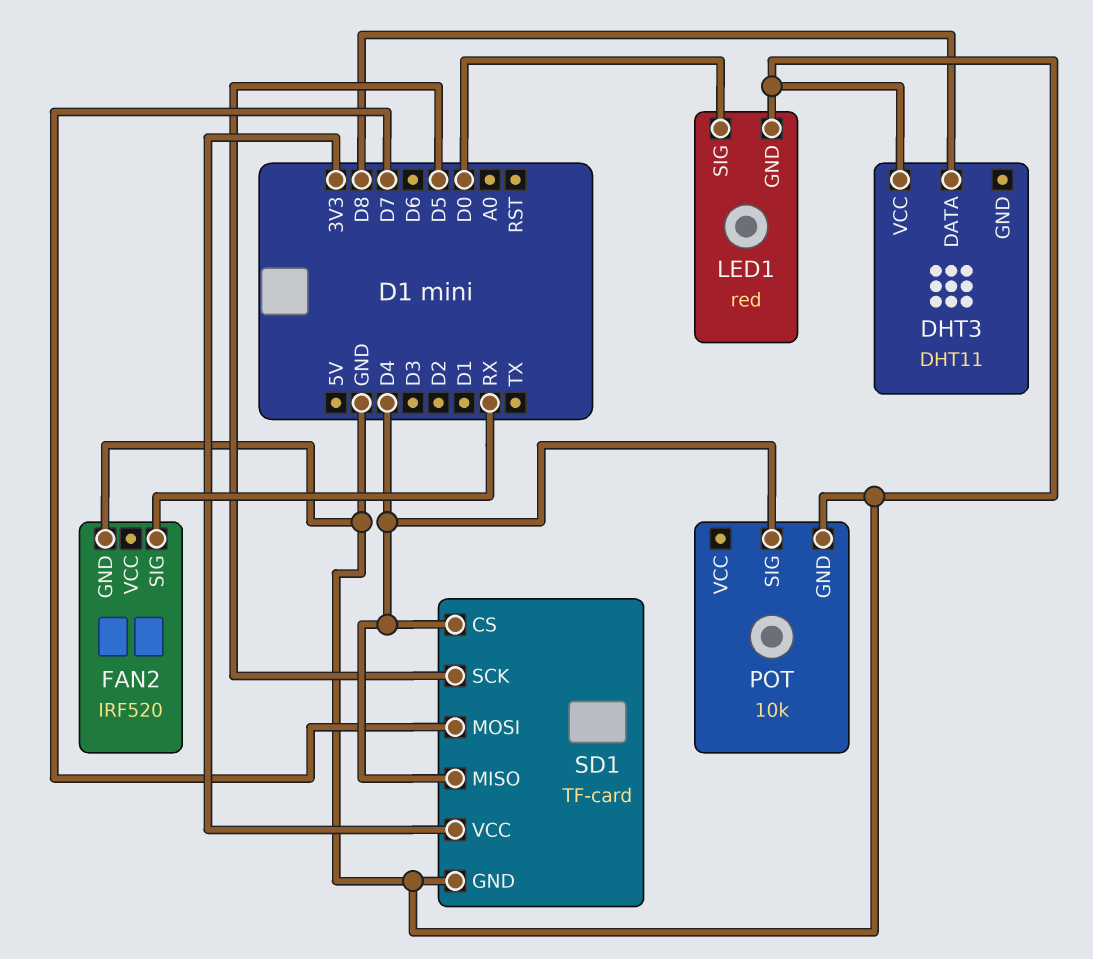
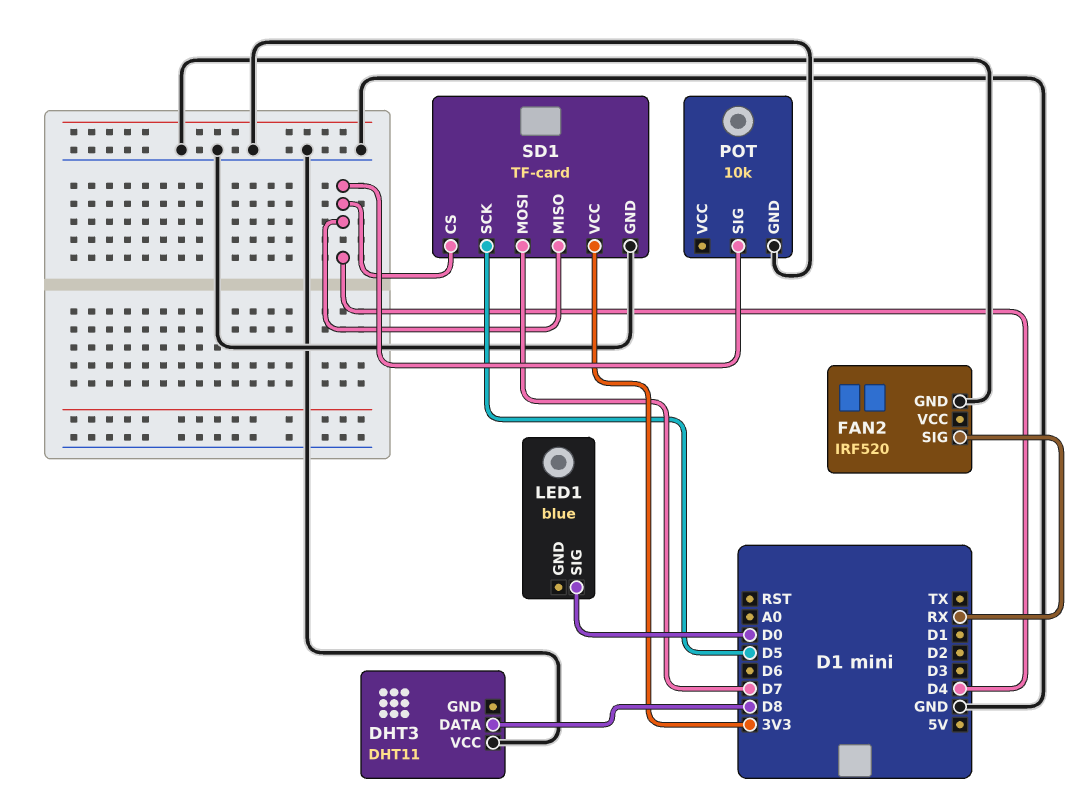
LED1: red -> blue
LED1 pin GND: GND -> none

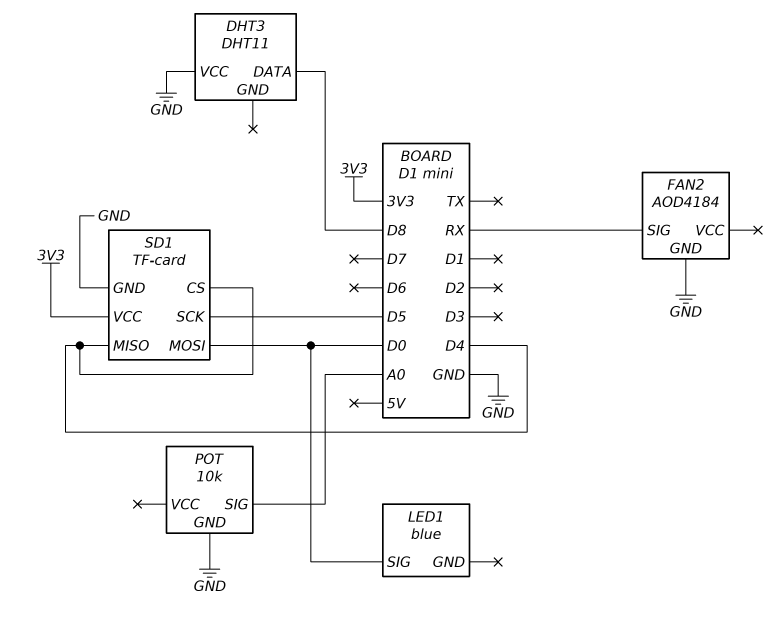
FAN2: IRF520 -> AOD4184
POT pin SIG: D4 -> A0
SD1 pin MOSI: D7 -> D0

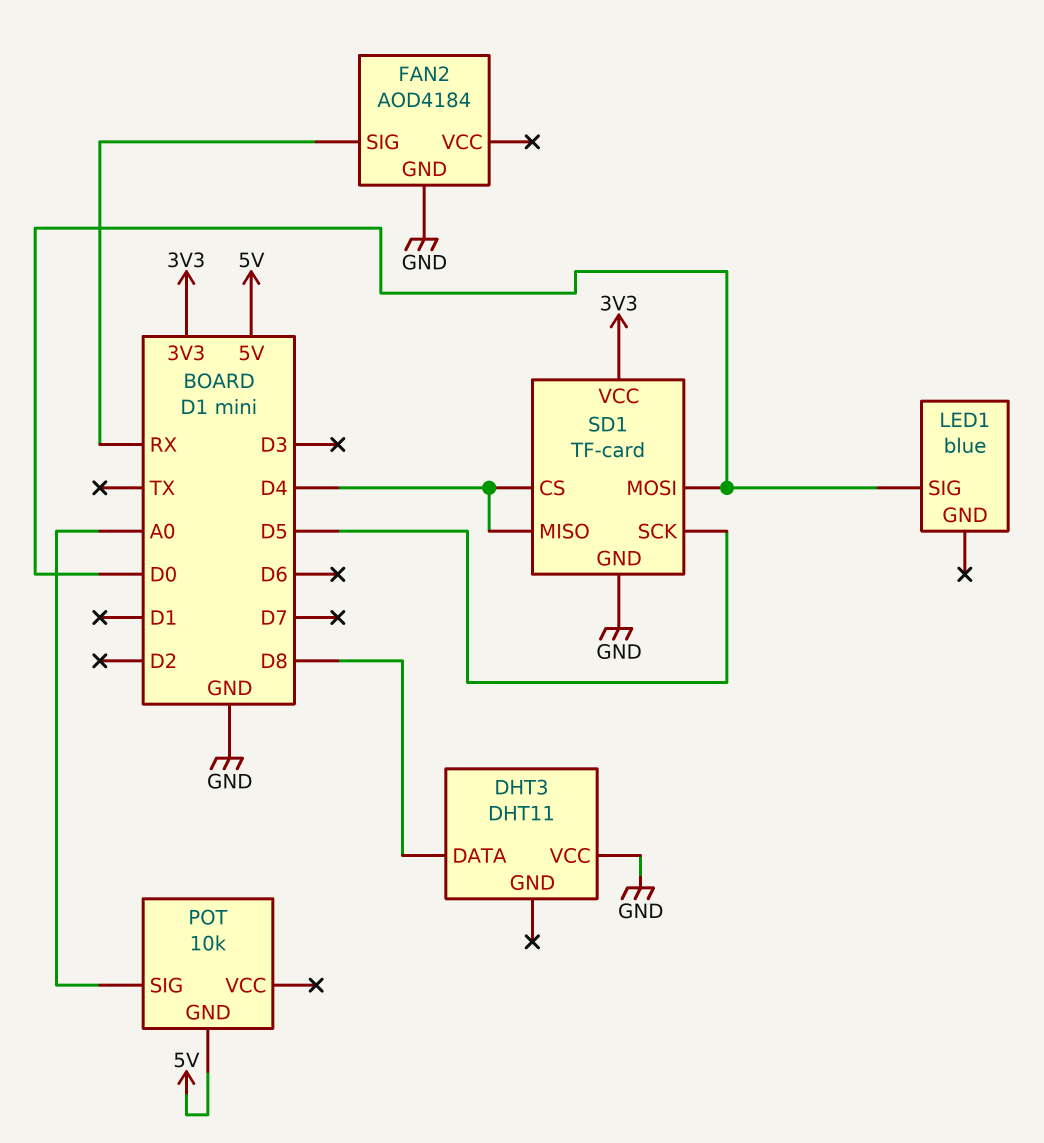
POT pin GND: GND -> 5V

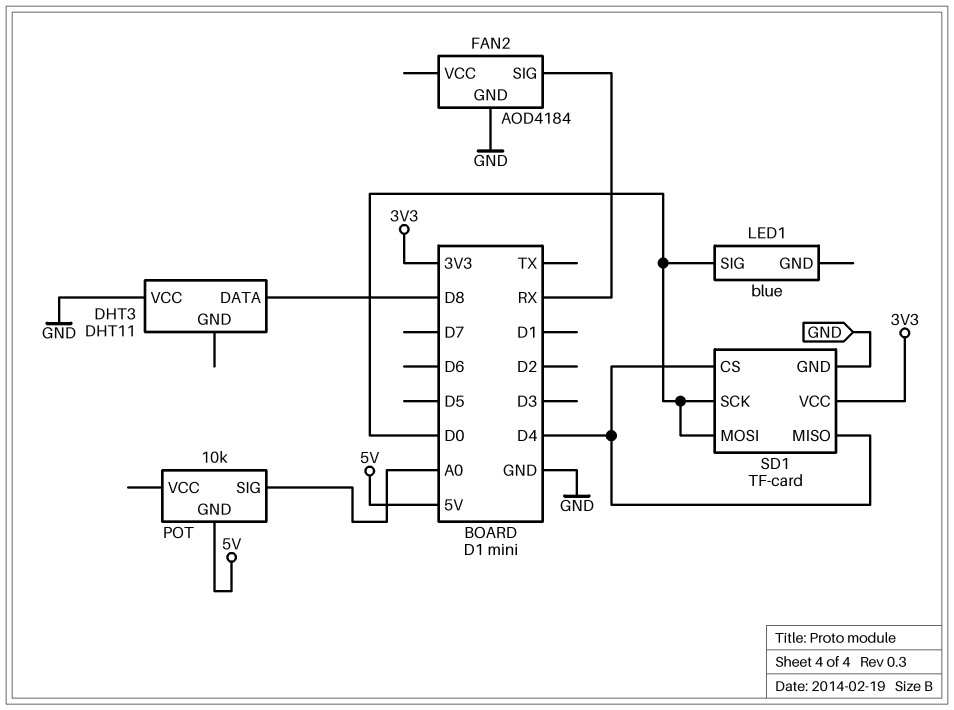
SD1 pin SCK: D5 -> D0

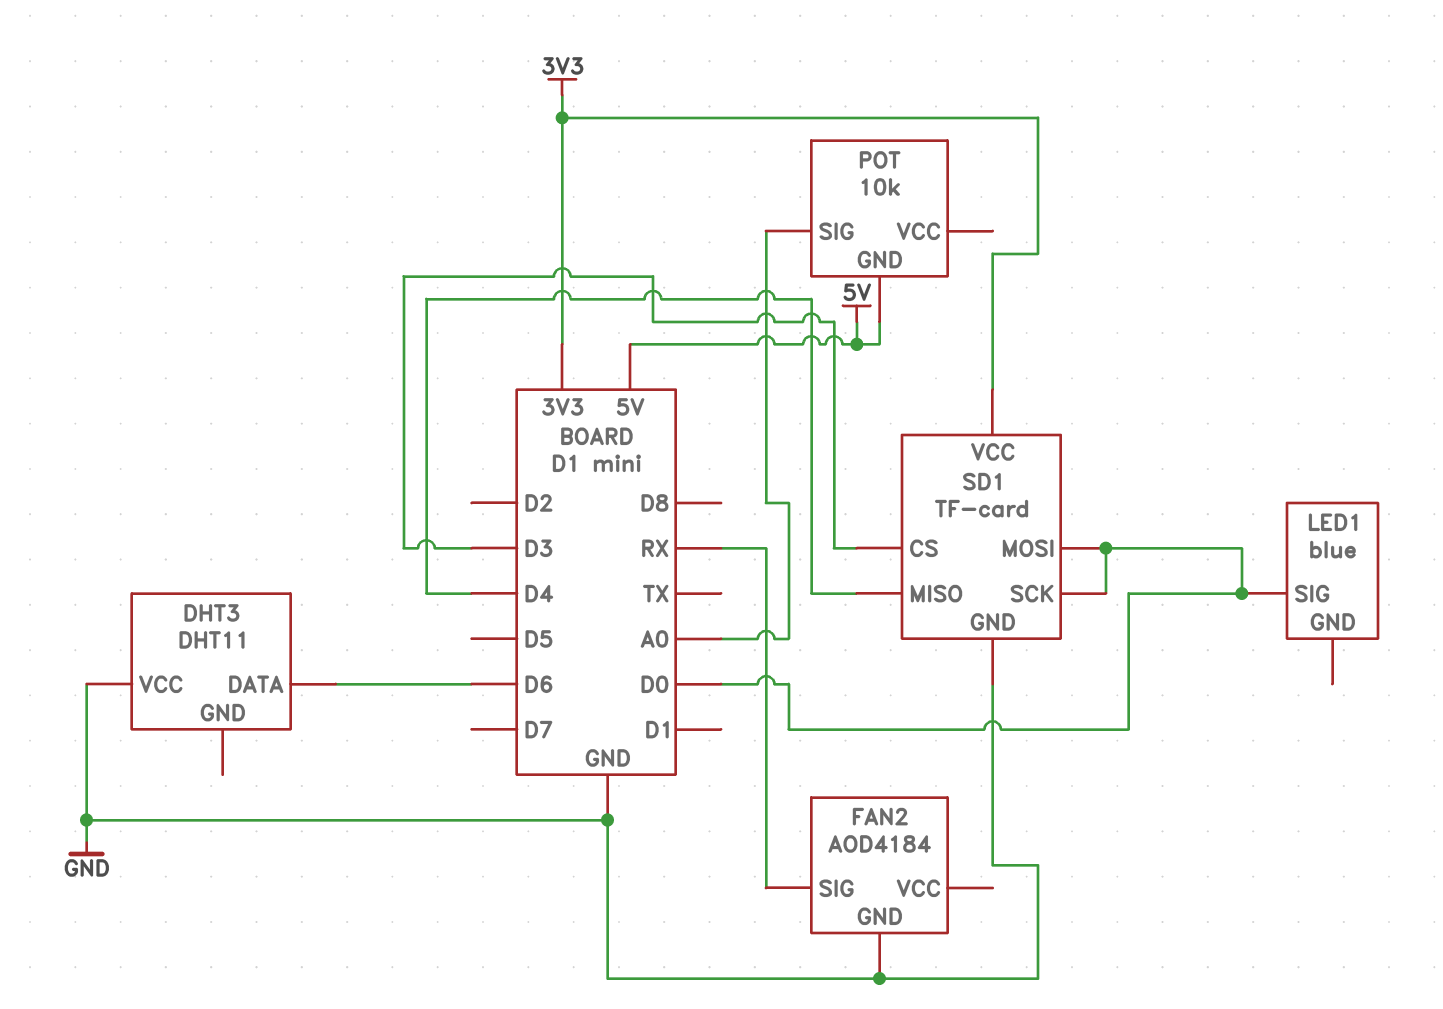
DHT3 pin DATA: D8 -> D6
SD1 pin CS: D4 -> D3

